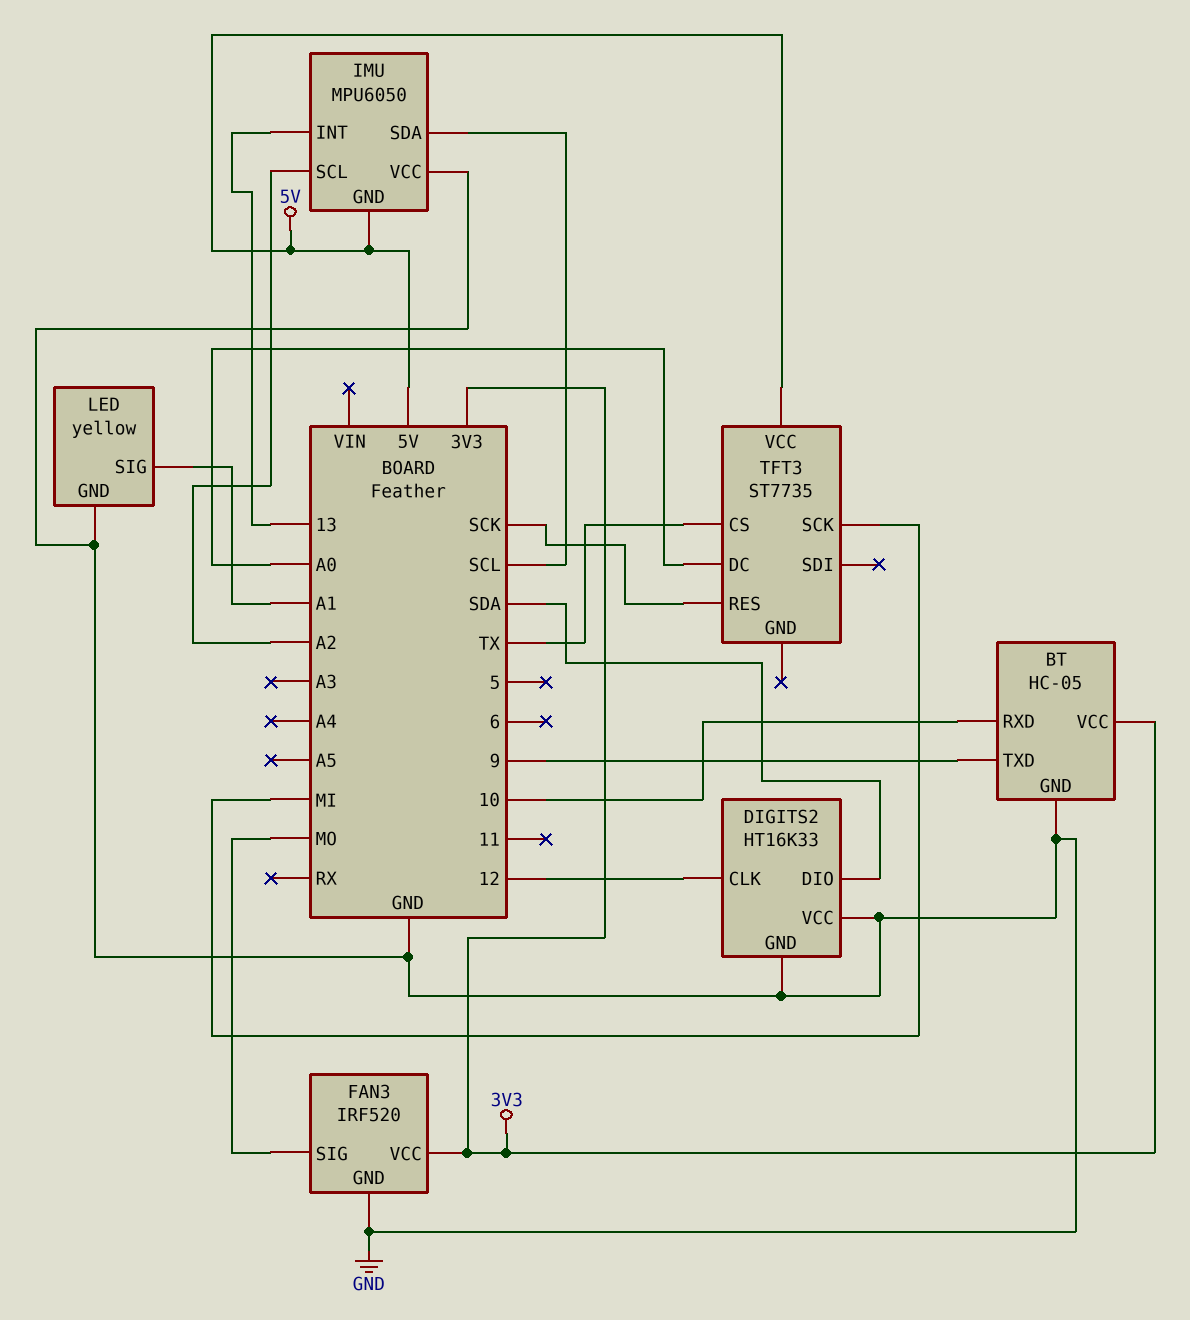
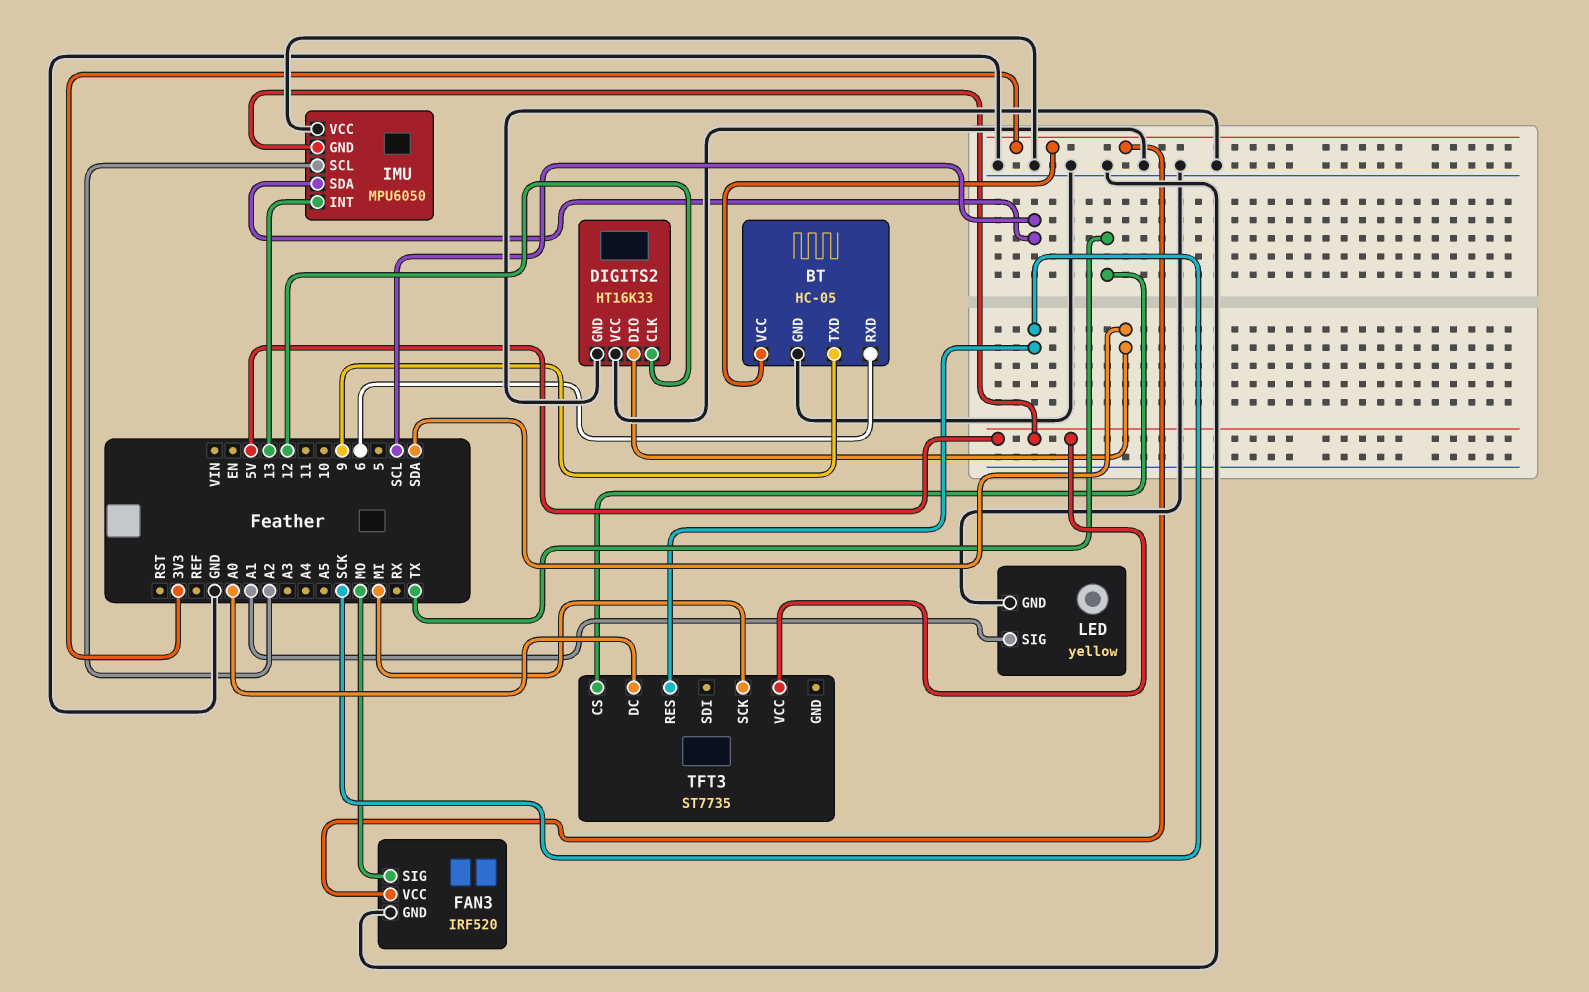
BT pin RXD: 10 -> 6

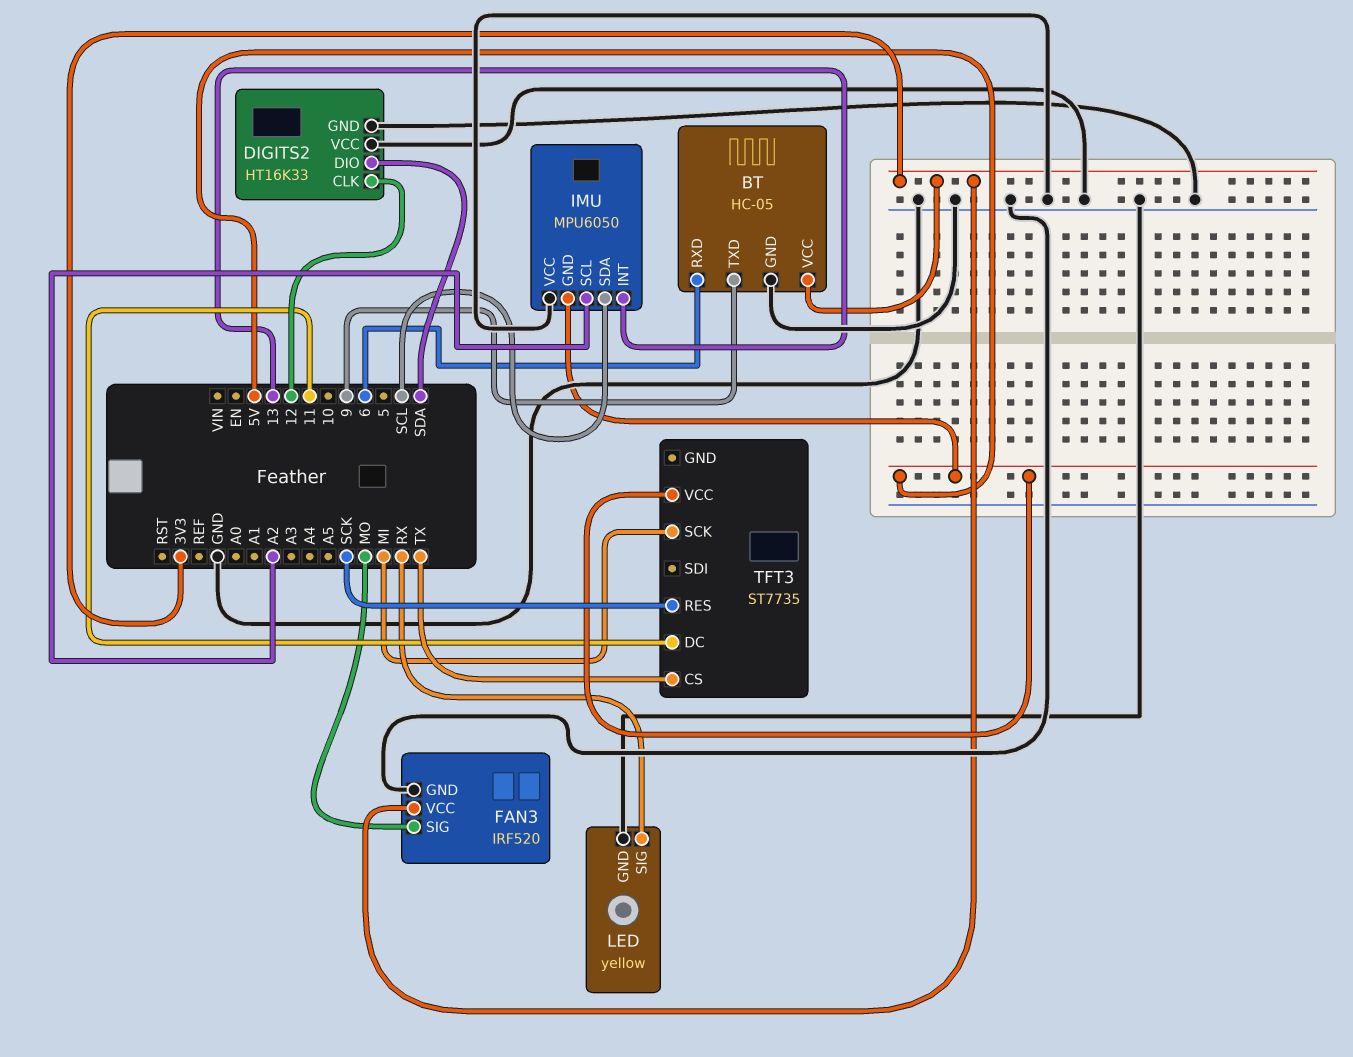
LED pin SIG: A1 -> RX
TFT3 pin DC: A0 -> 11

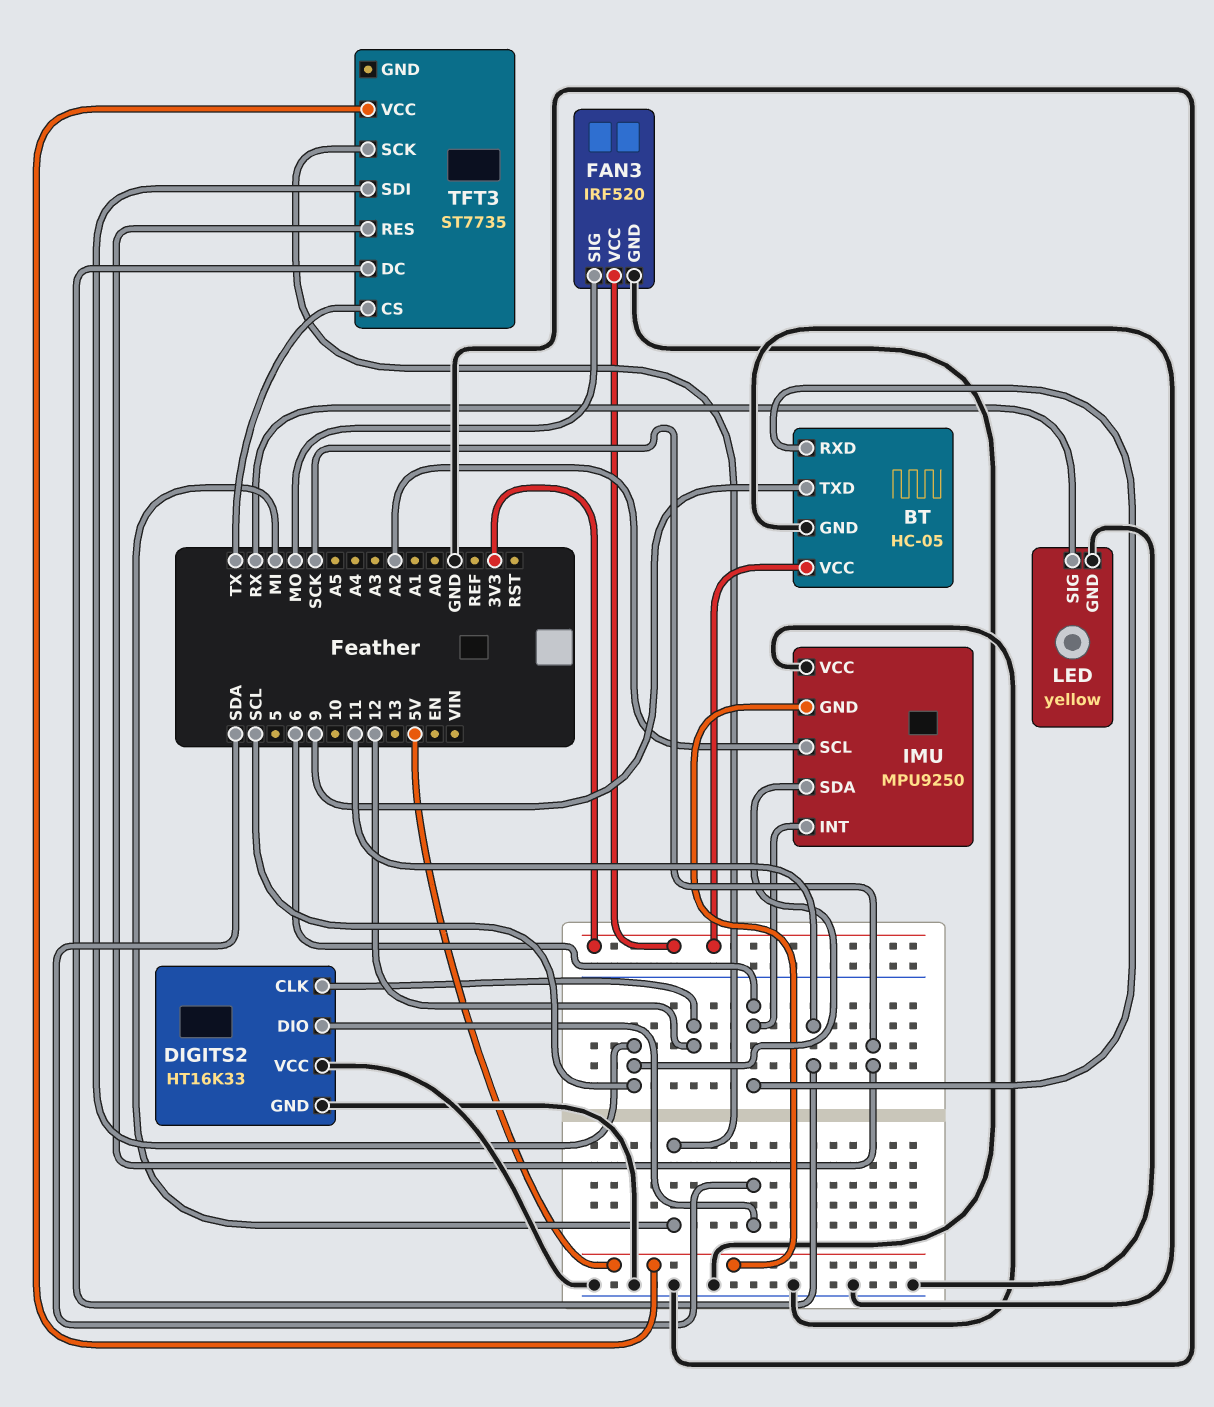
IMU: MPU6050 -> MPU9250
IMU pin INT: 13 -> 6
TFT3 pin SDI: none -> SCL

